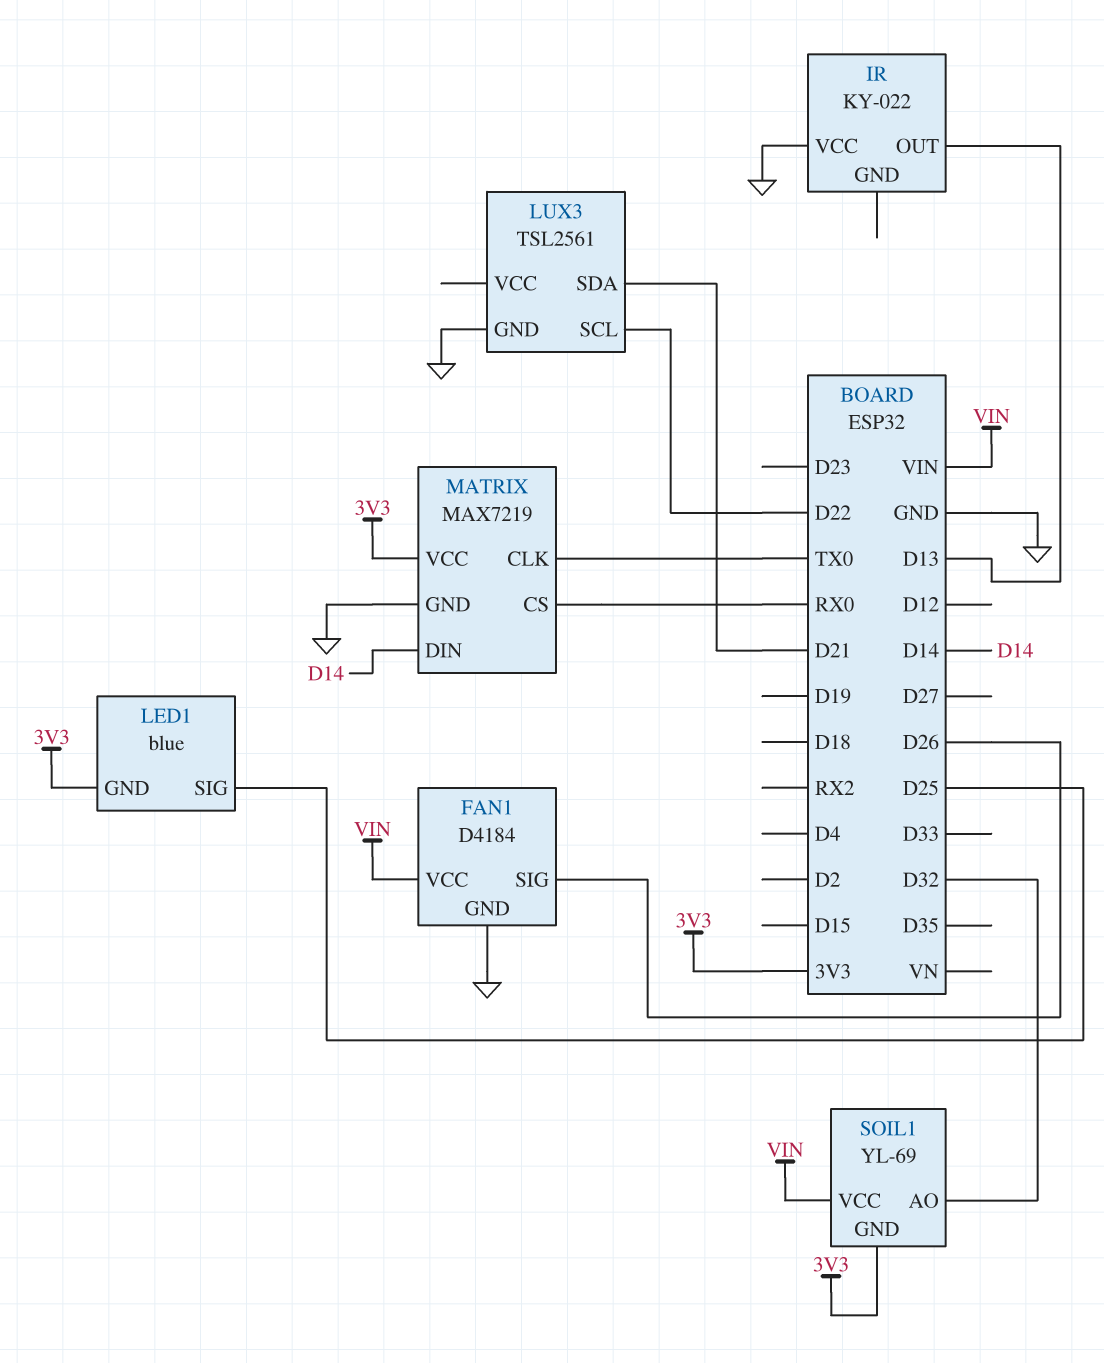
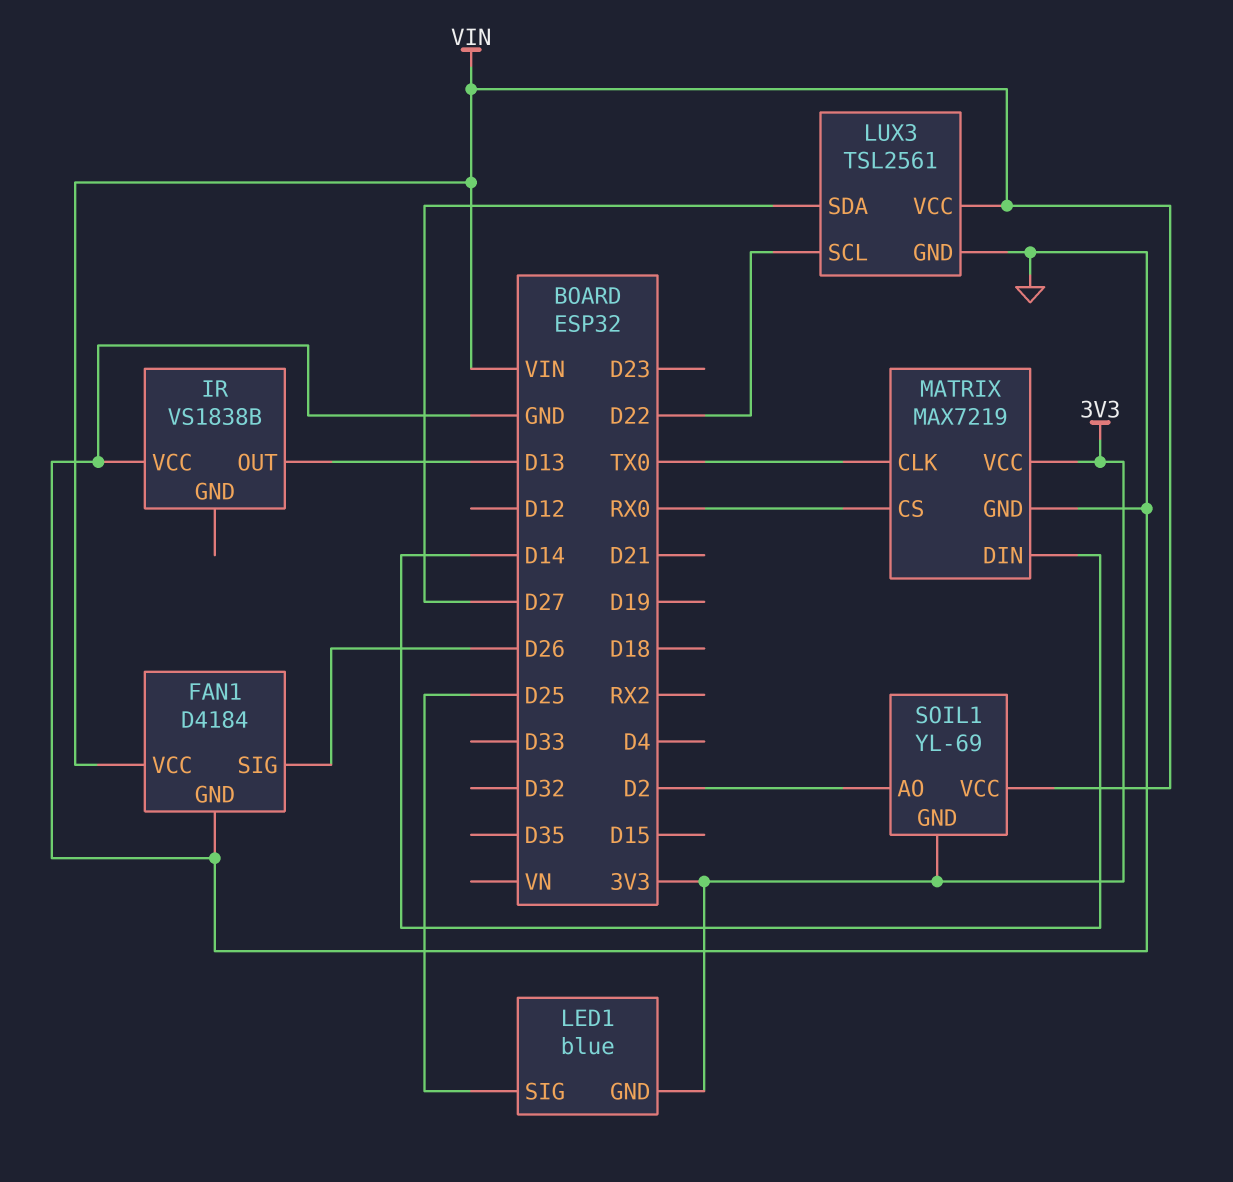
IR: KY-022 -> VS1838B
LUX3 pin SDA: D21 -> D27
LUX3 pin VCC: none -> VIN
SOIL1 pin AO: D32 -> D2

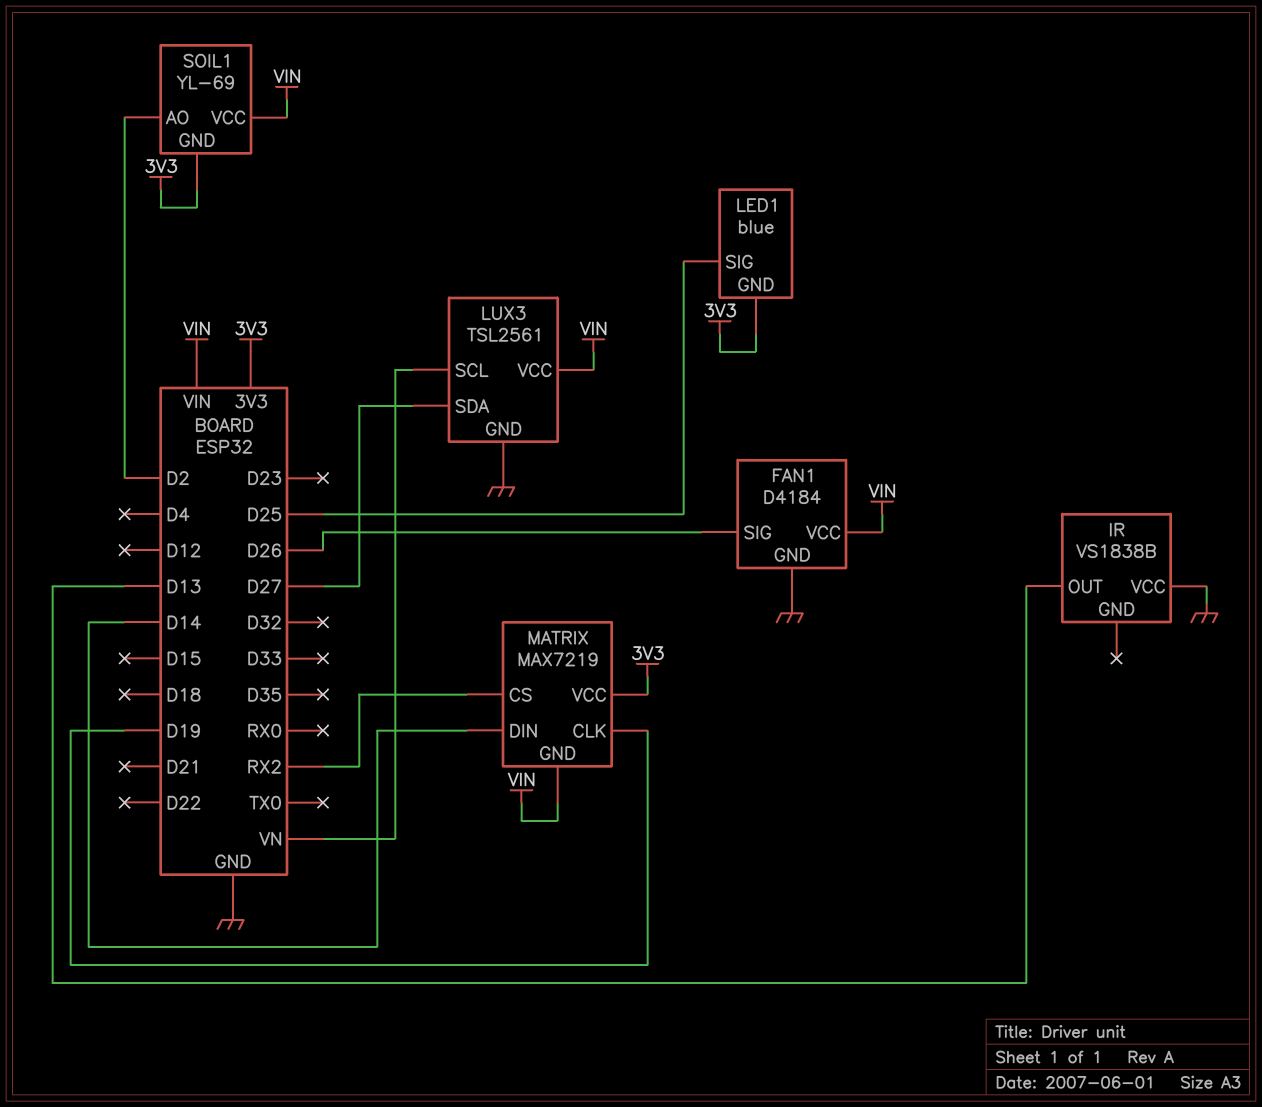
LUX3 pin SCL: D22 -> VN
MATRIX pin CLK: TX0 -> D19
MATRIX pin CS: RX0 -> RX2
MATRIX pin GND: GND -> VIN

